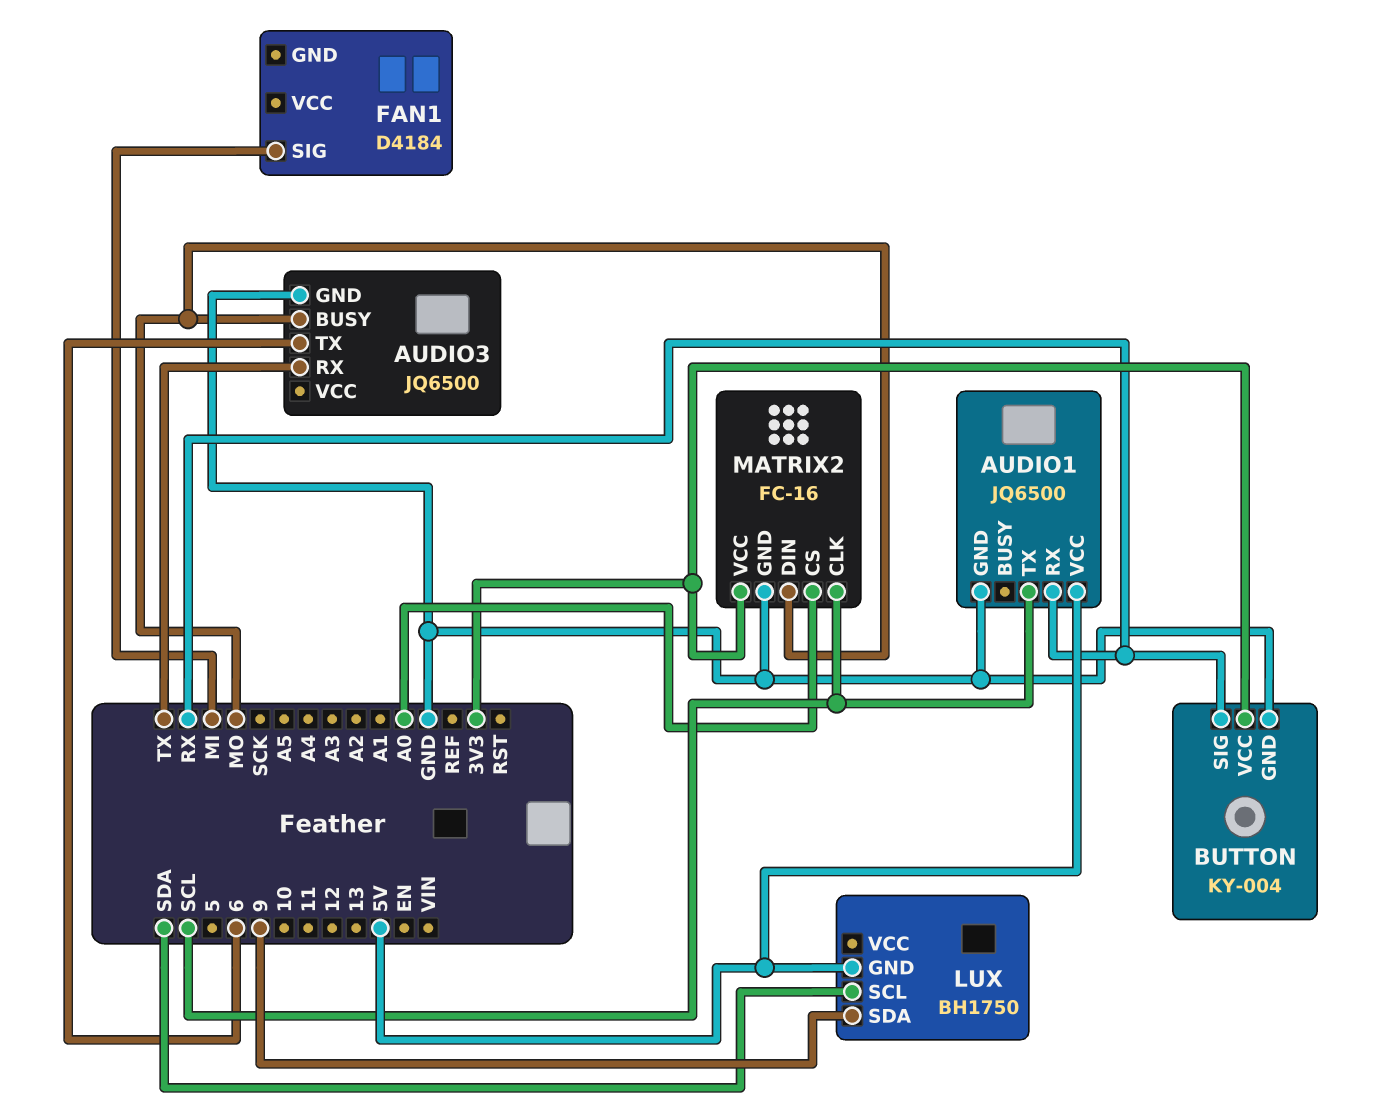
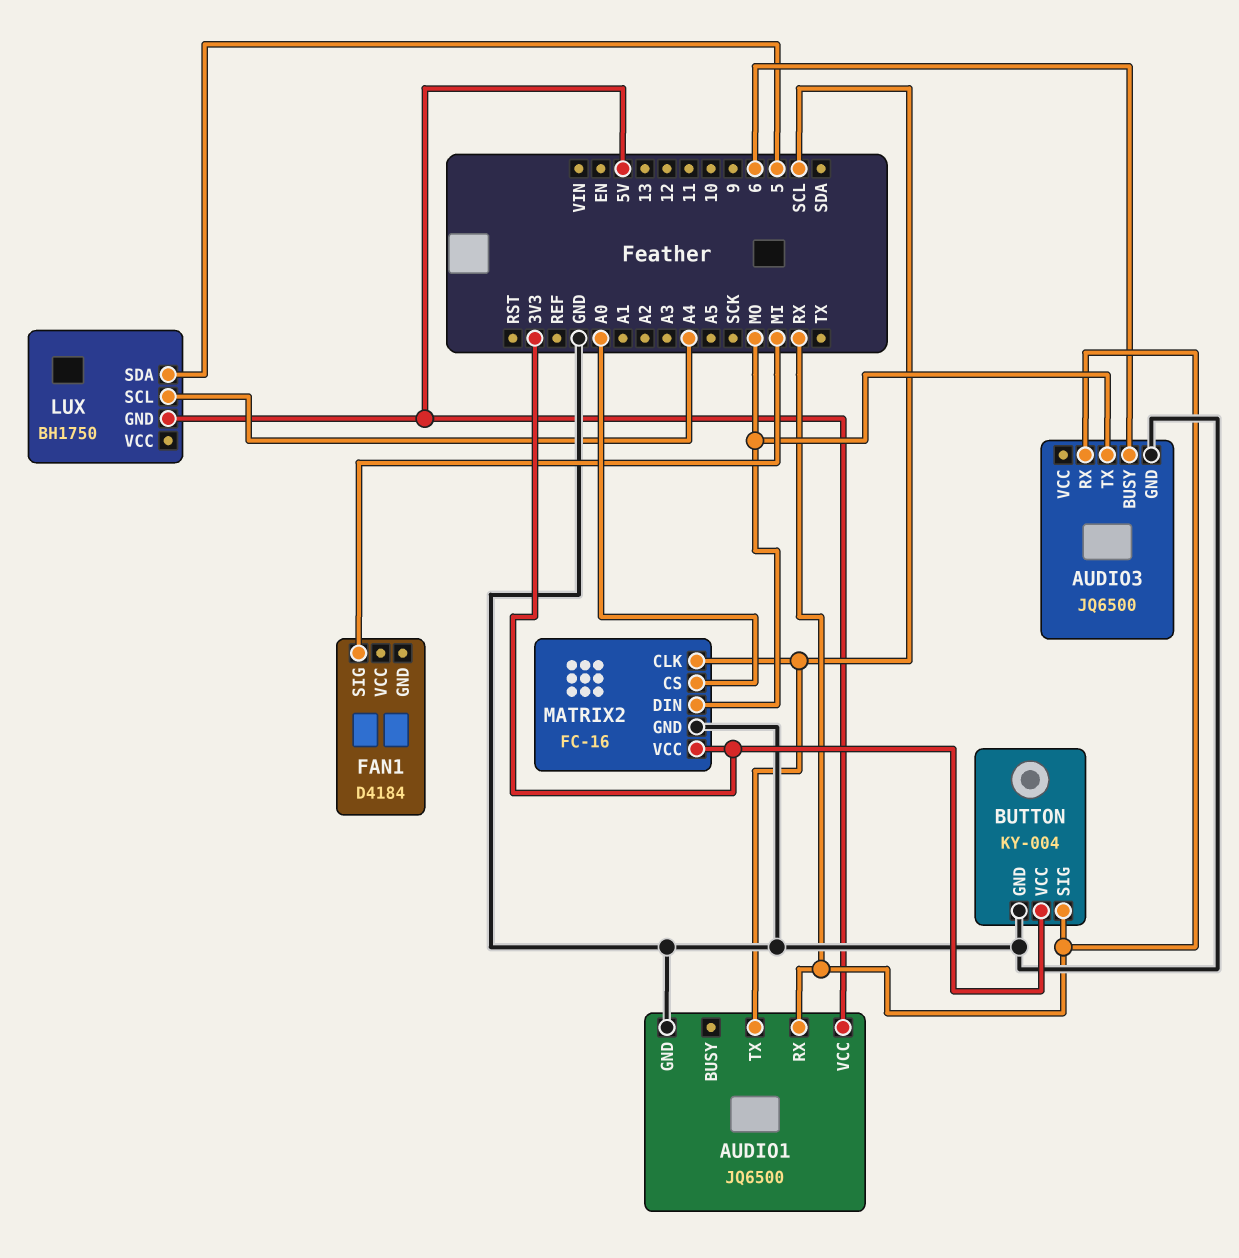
AUDIO3 pin BUSY: MO -> 6
AUDIO3 pin RX: TX -> RX
AUDIO3 pin TX: 6 -> MO
LUX pin SCL: SDA -> A4
LUX pin SDA: 9 -> 5

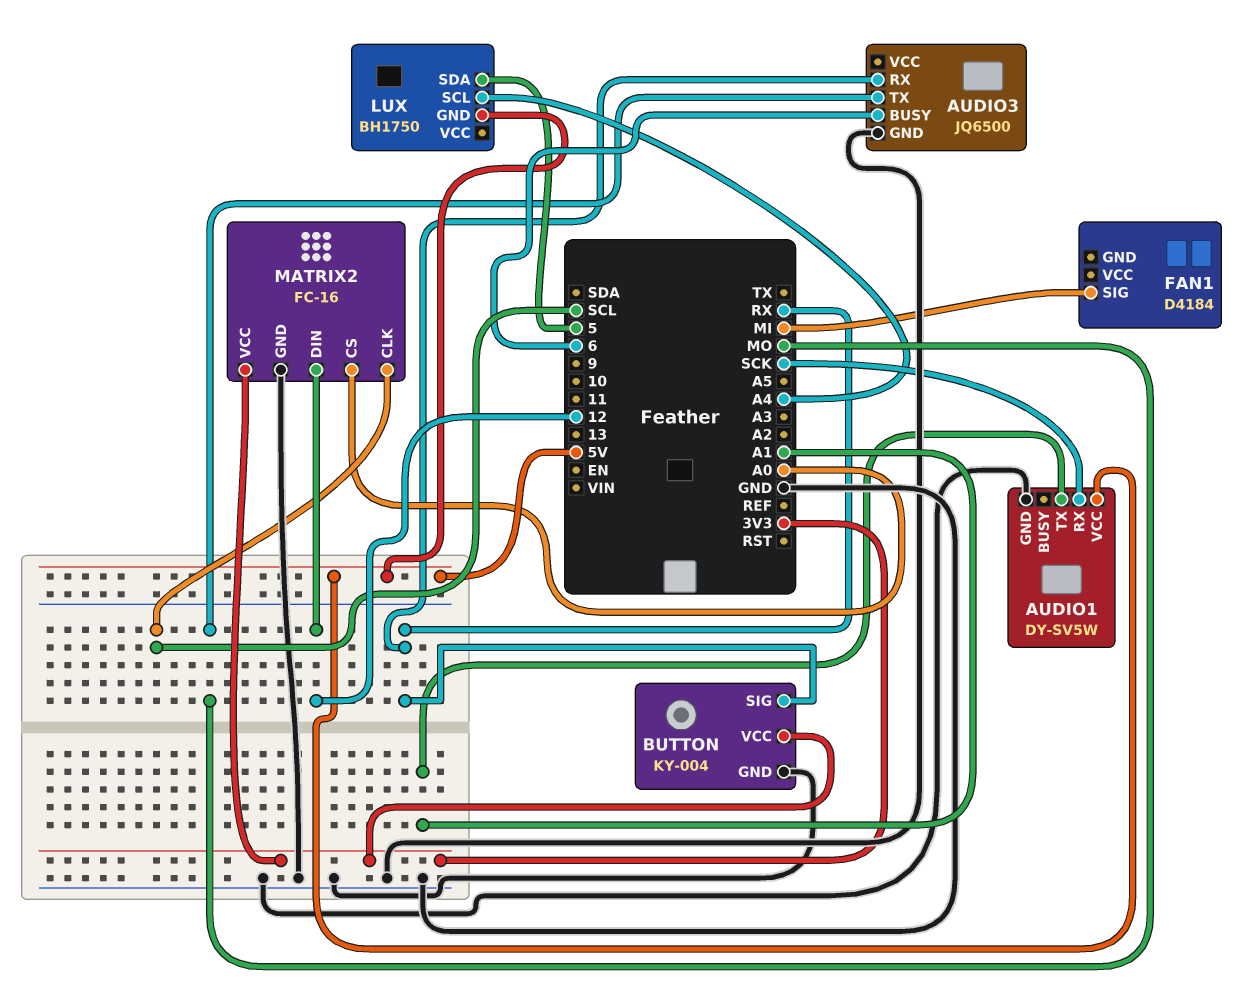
AUDIO1: JQ6500 -> DY-SV5W
AUDIO1 pin RX: RX -> SCK
AUDIO1 pin TX: SCL -> A1
MATRIX2 pin DIN: MO -> 12

